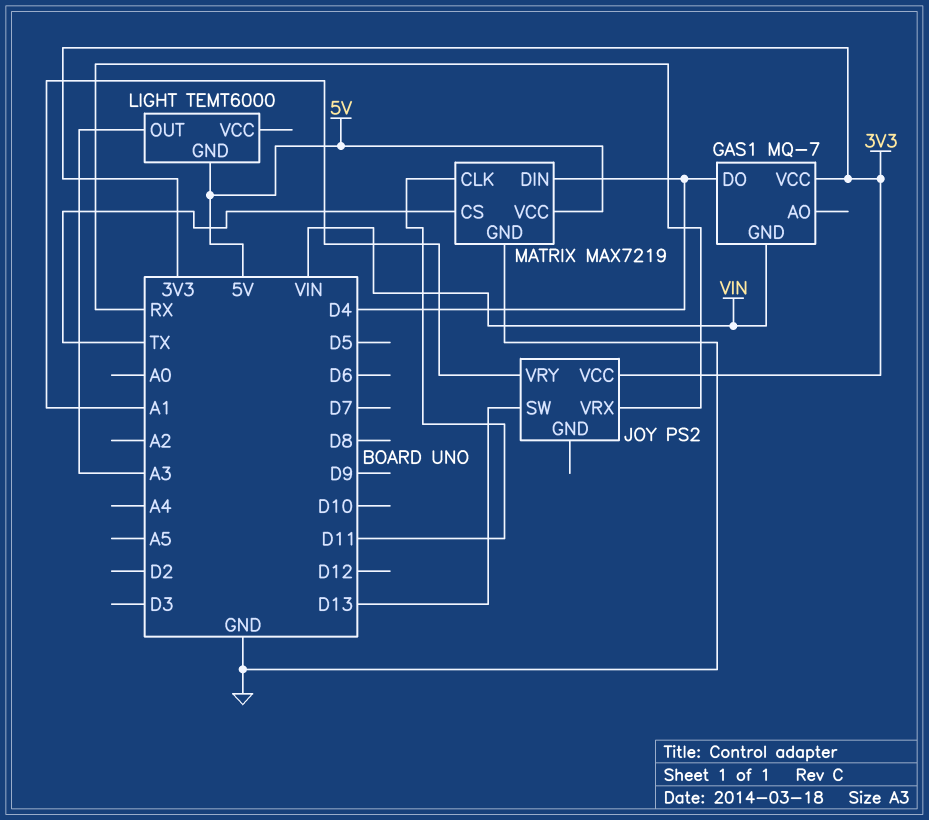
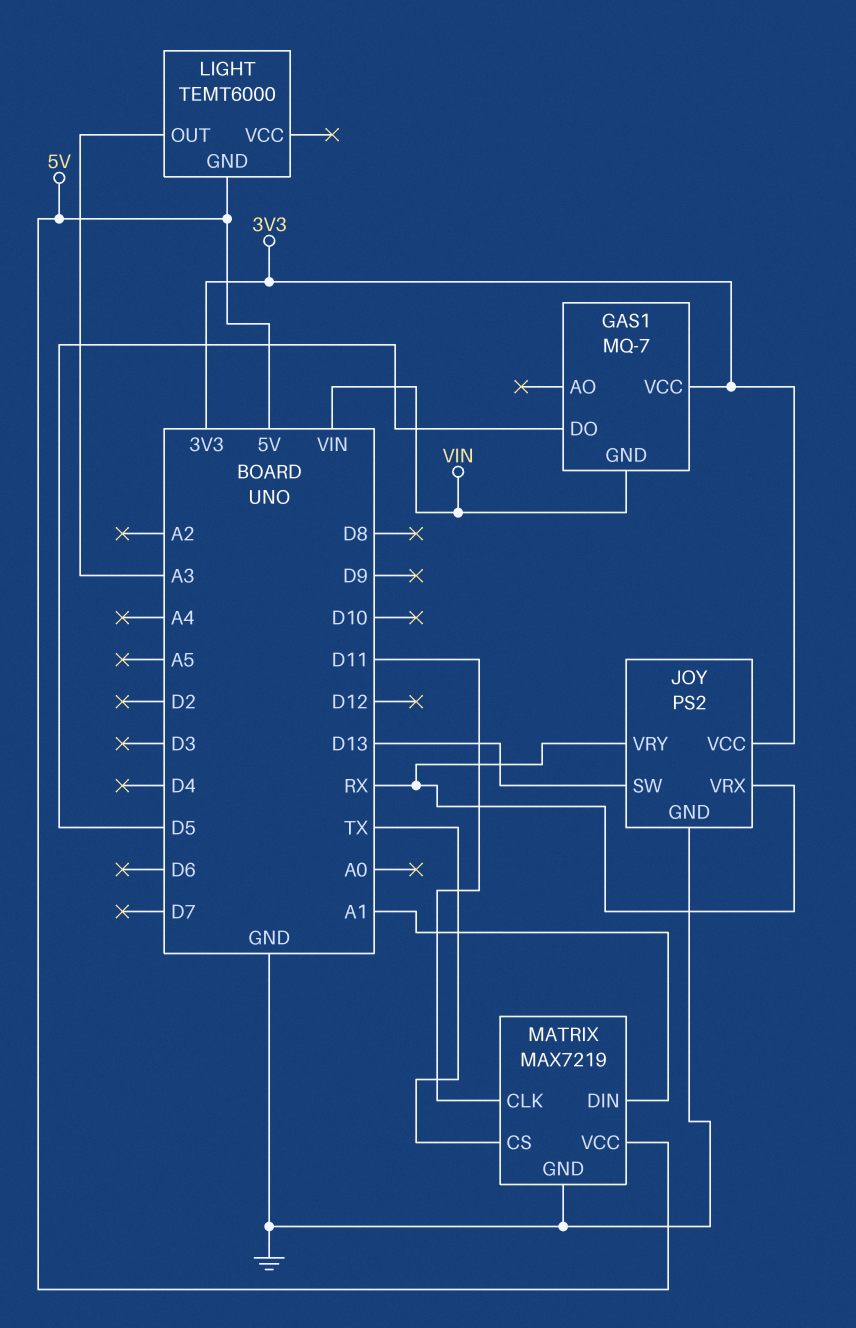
GAS1 pin DO: D4 -> D5
JOY pin GND: none -> GND
JOY pin VRY: A1 -> RX
MATRIX pin DIN: D4 -> A1

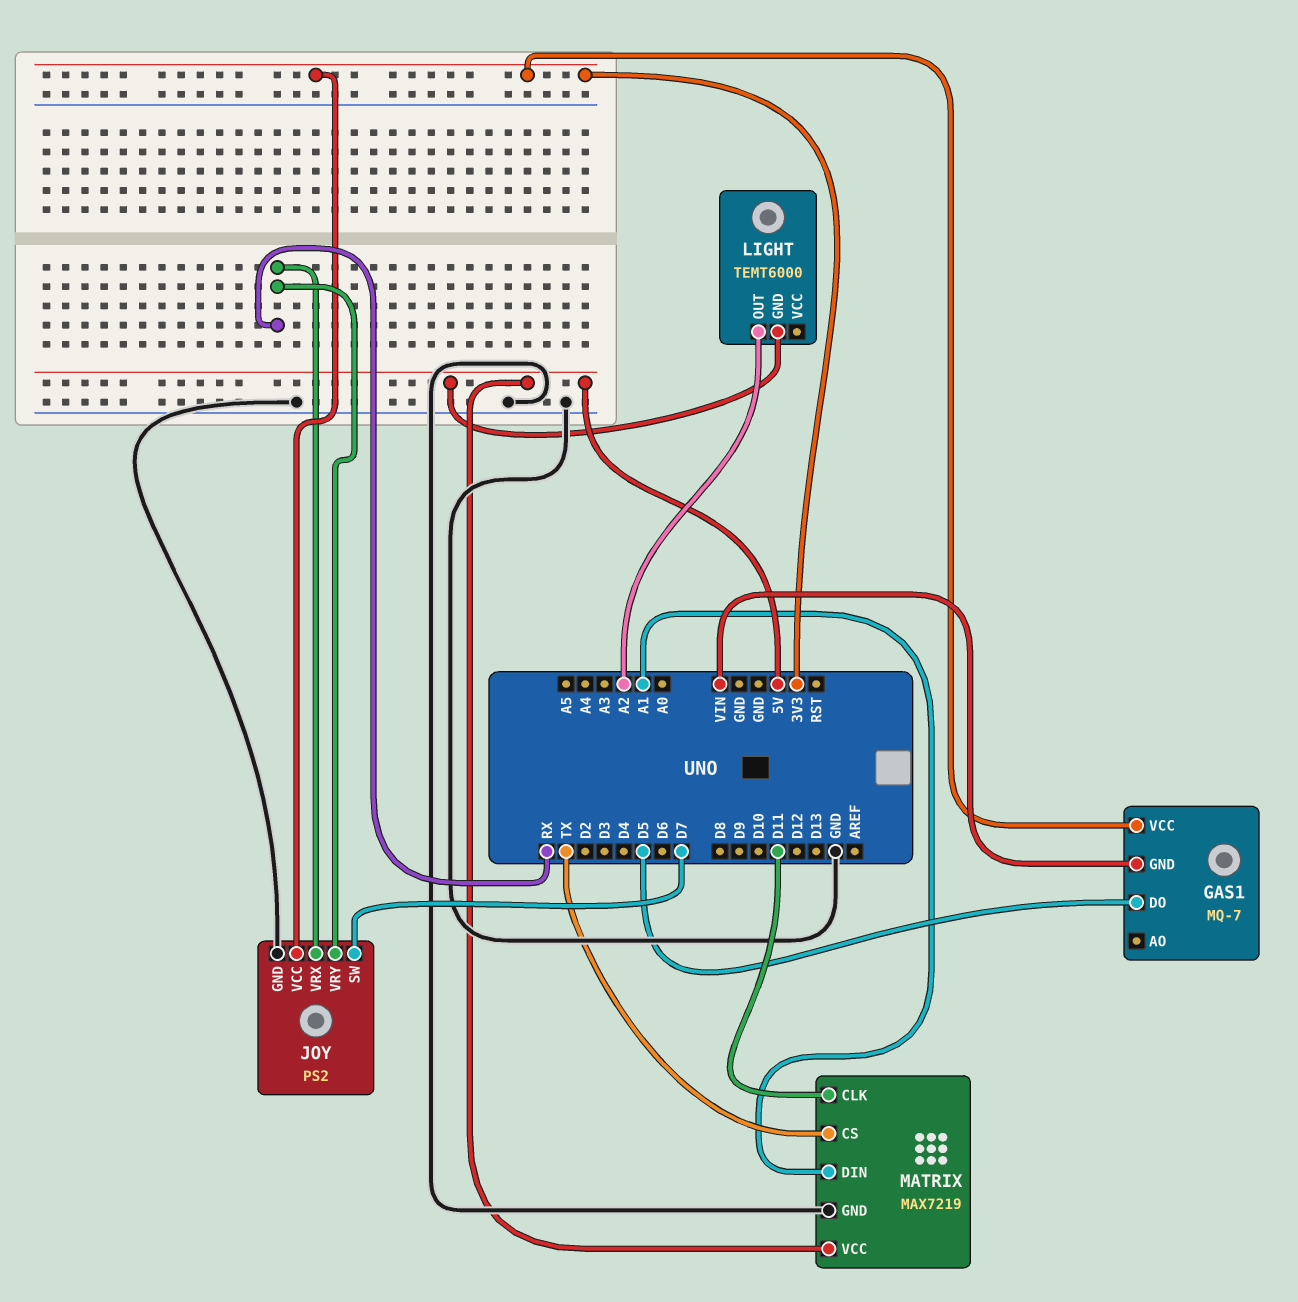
JOY pin SW: D13 -> D7
LIGHT pin OUT: A3 -> A2

